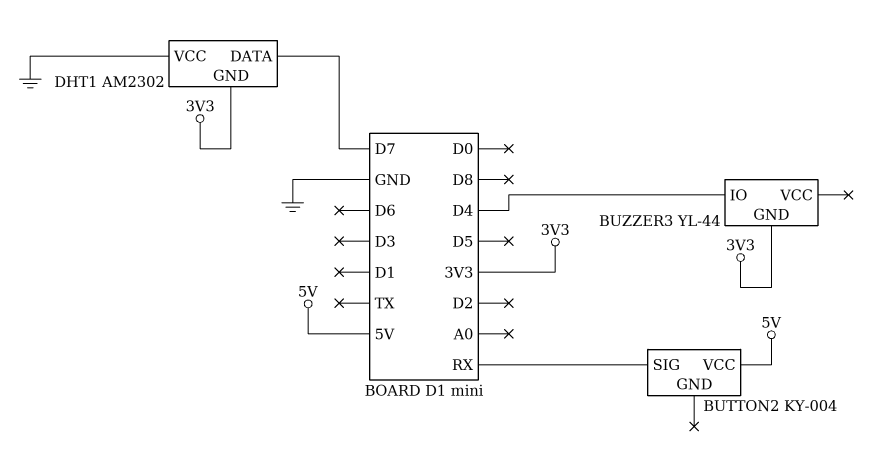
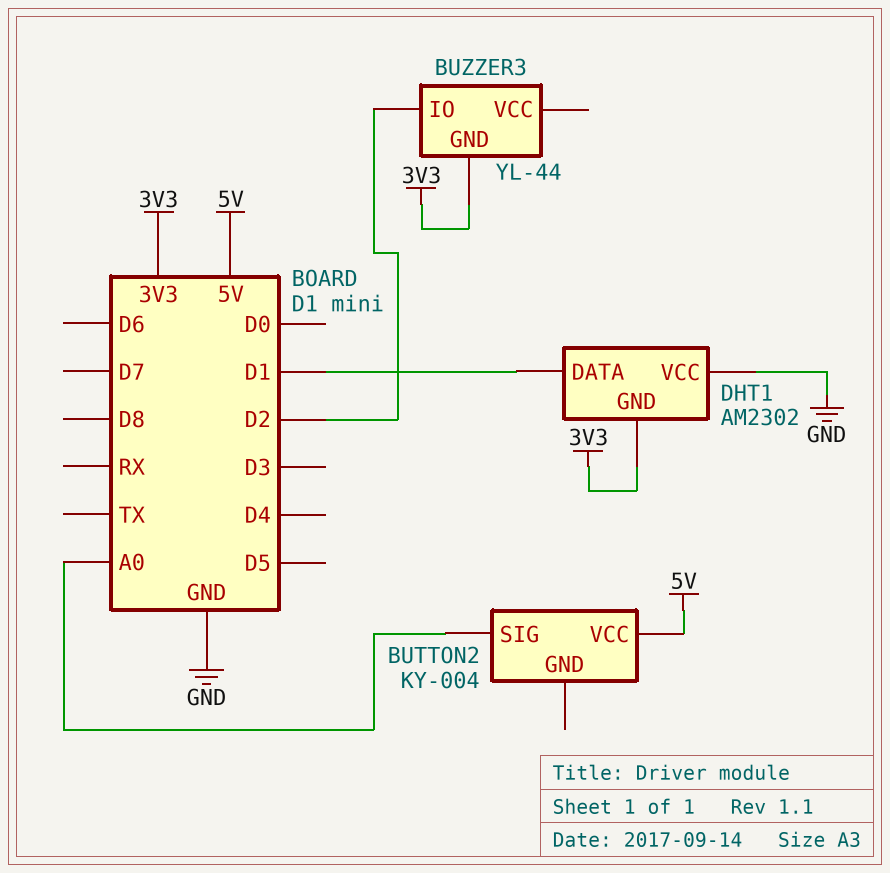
BUTTON2 pin SIG: RX -> A0
BUZZER3 pin IO: D4 -> D2
DHT1 pin DATA: D7 -> D1

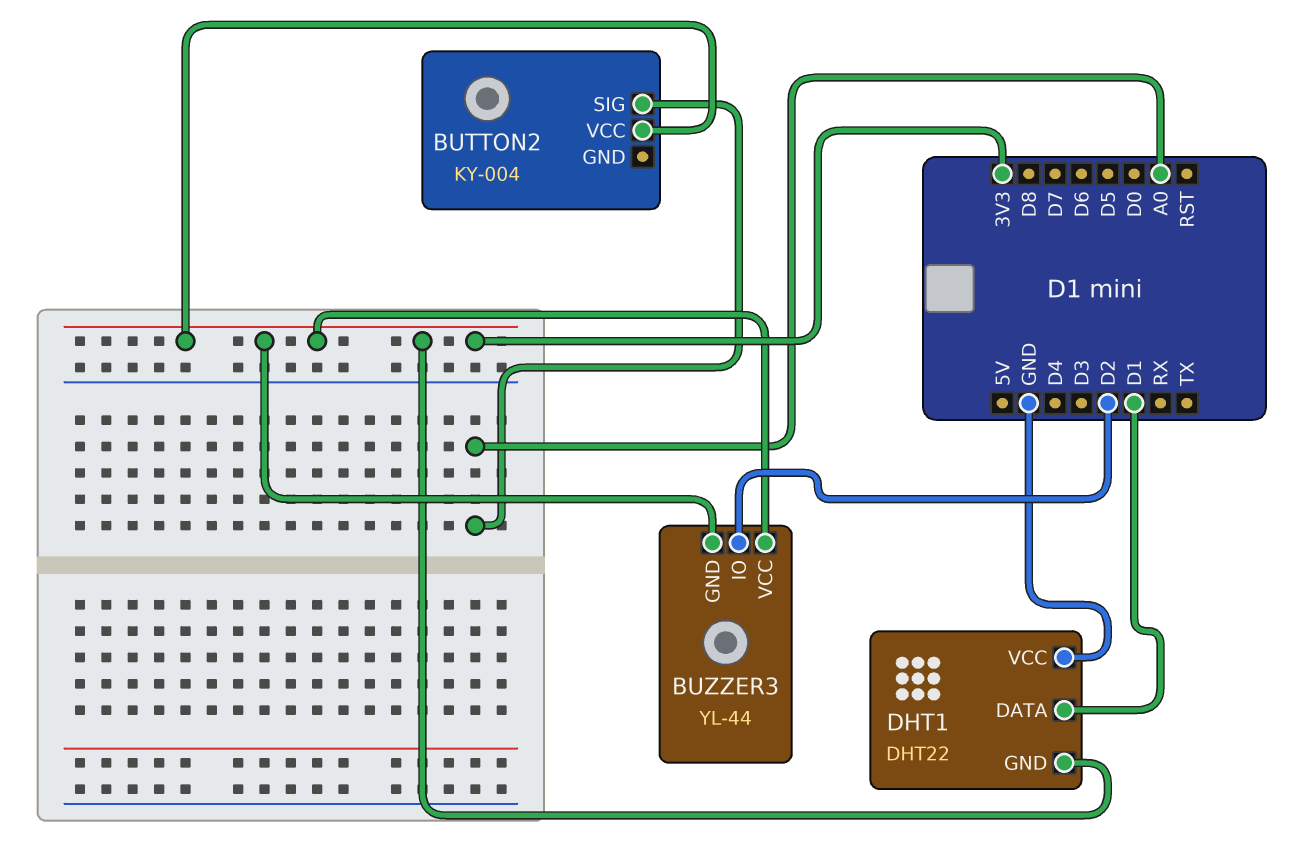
BUTTON2 pin VCC: 5V -> 3V3
BUZZER3 pin VCC: none -> 3V3
DHT1: AM2302 -> DHT22

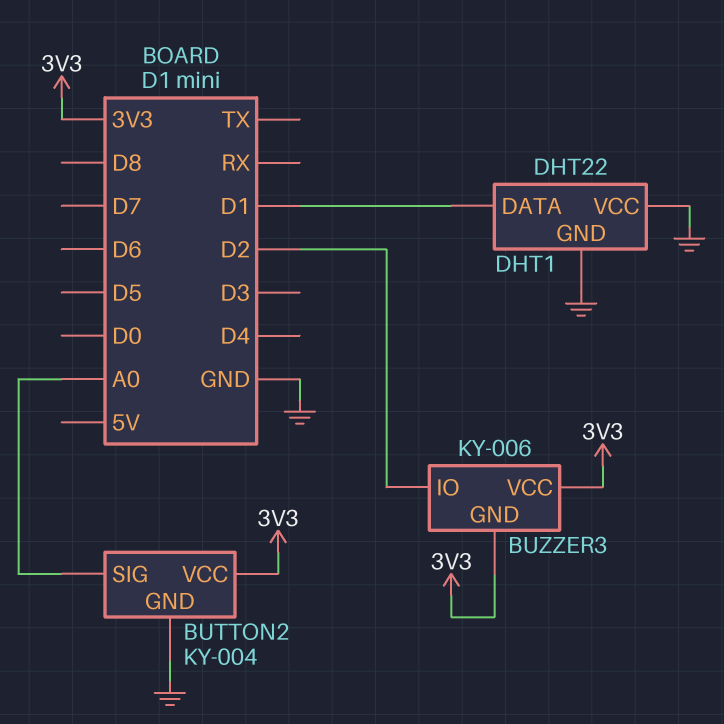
BUTTON2 pin GND: none -> GND
BUZZER3: YL-44 -> KY-006
DHT1 pin GND: 3V3 -> GND

